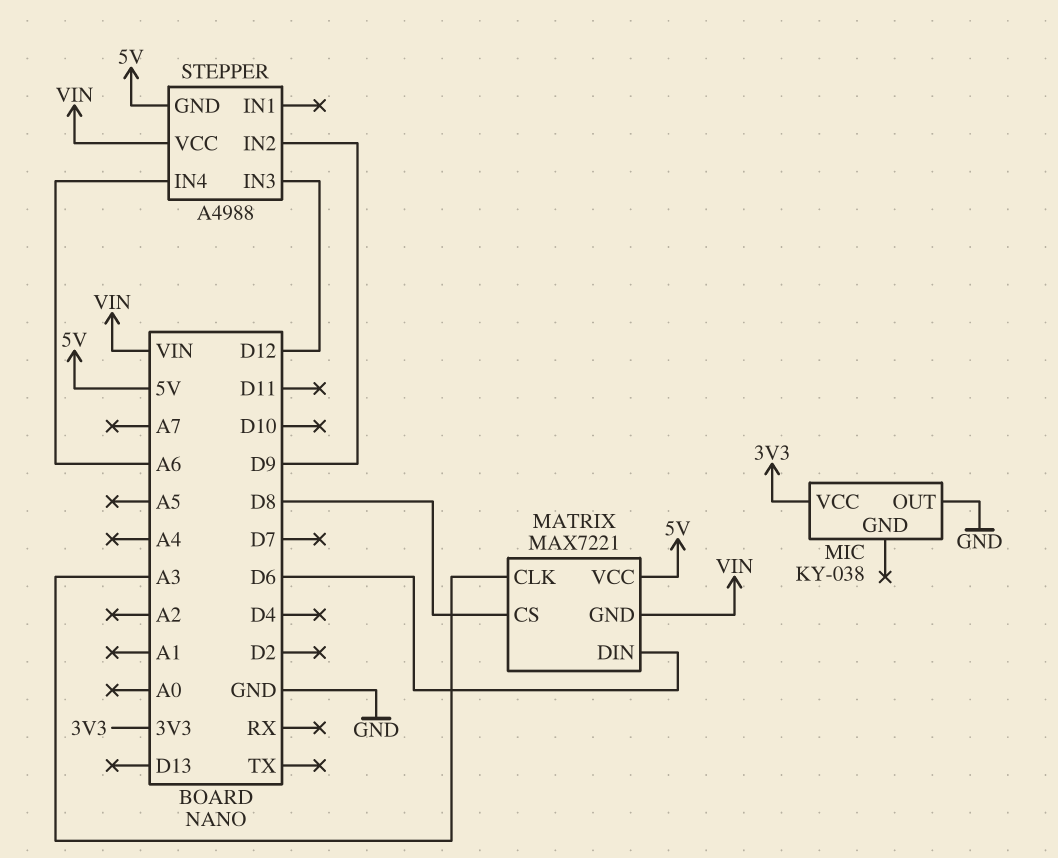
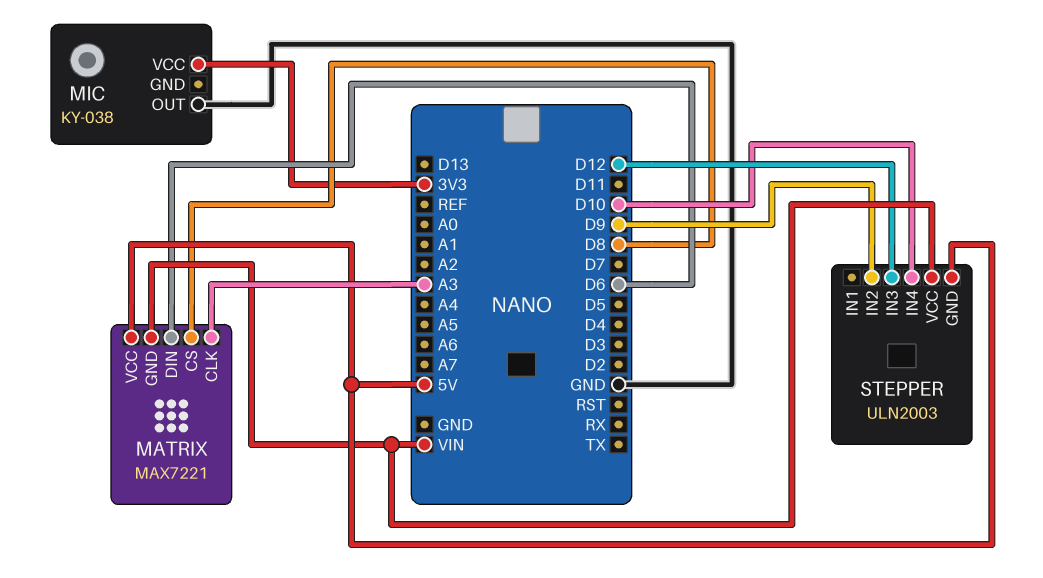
STEPPER: A4988 -> ULN2003
STEPPER pin IN4: A6 -> D10

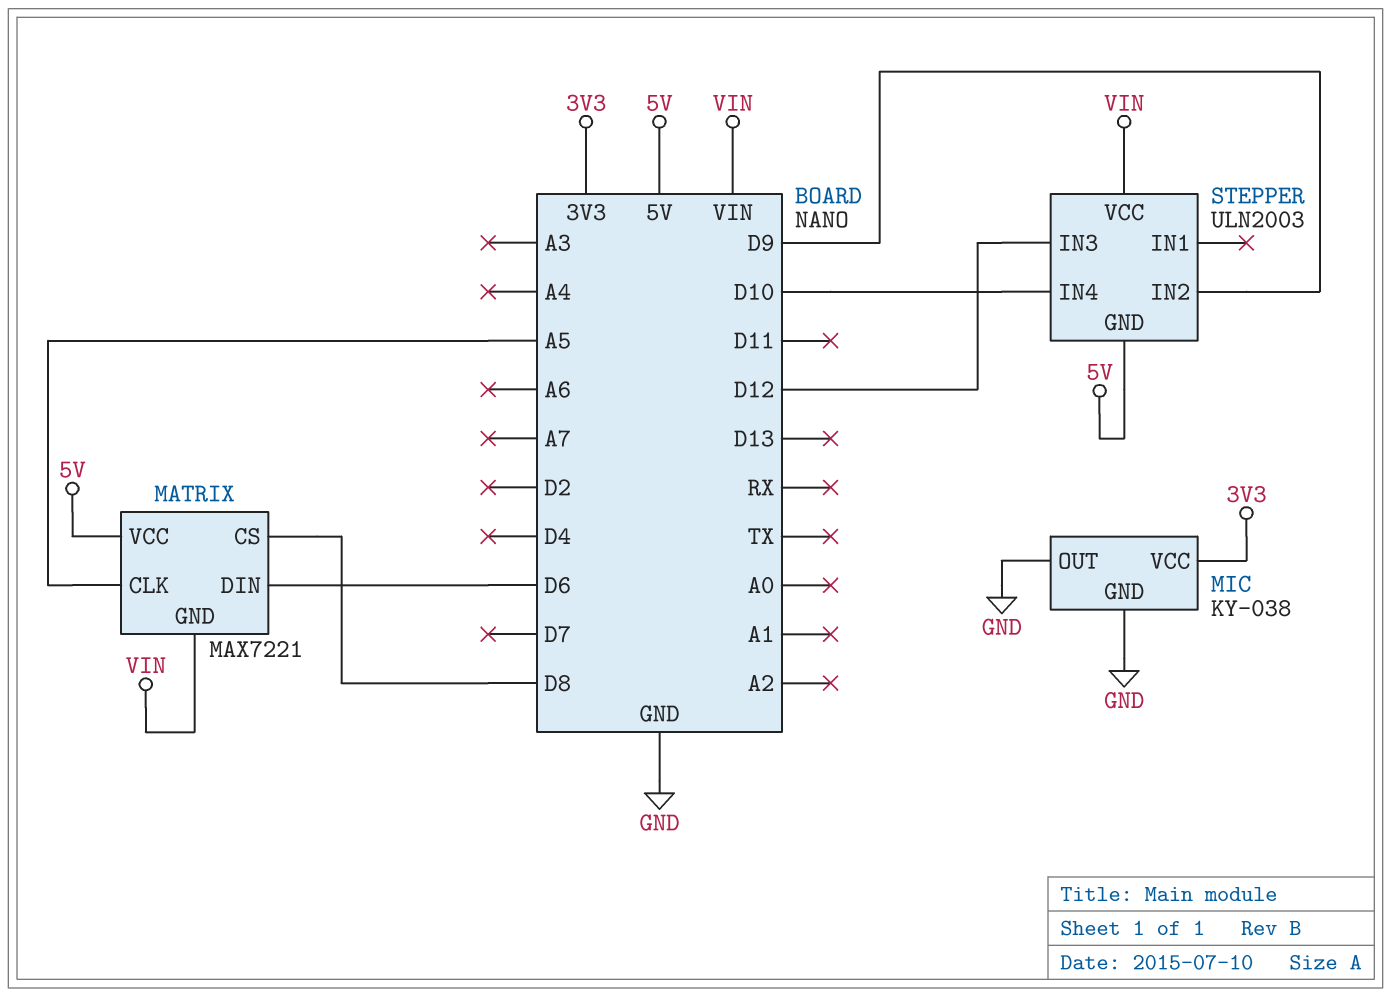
MATRIX pin CLK: A3 -> A5
MIC pin GND: none -> GND

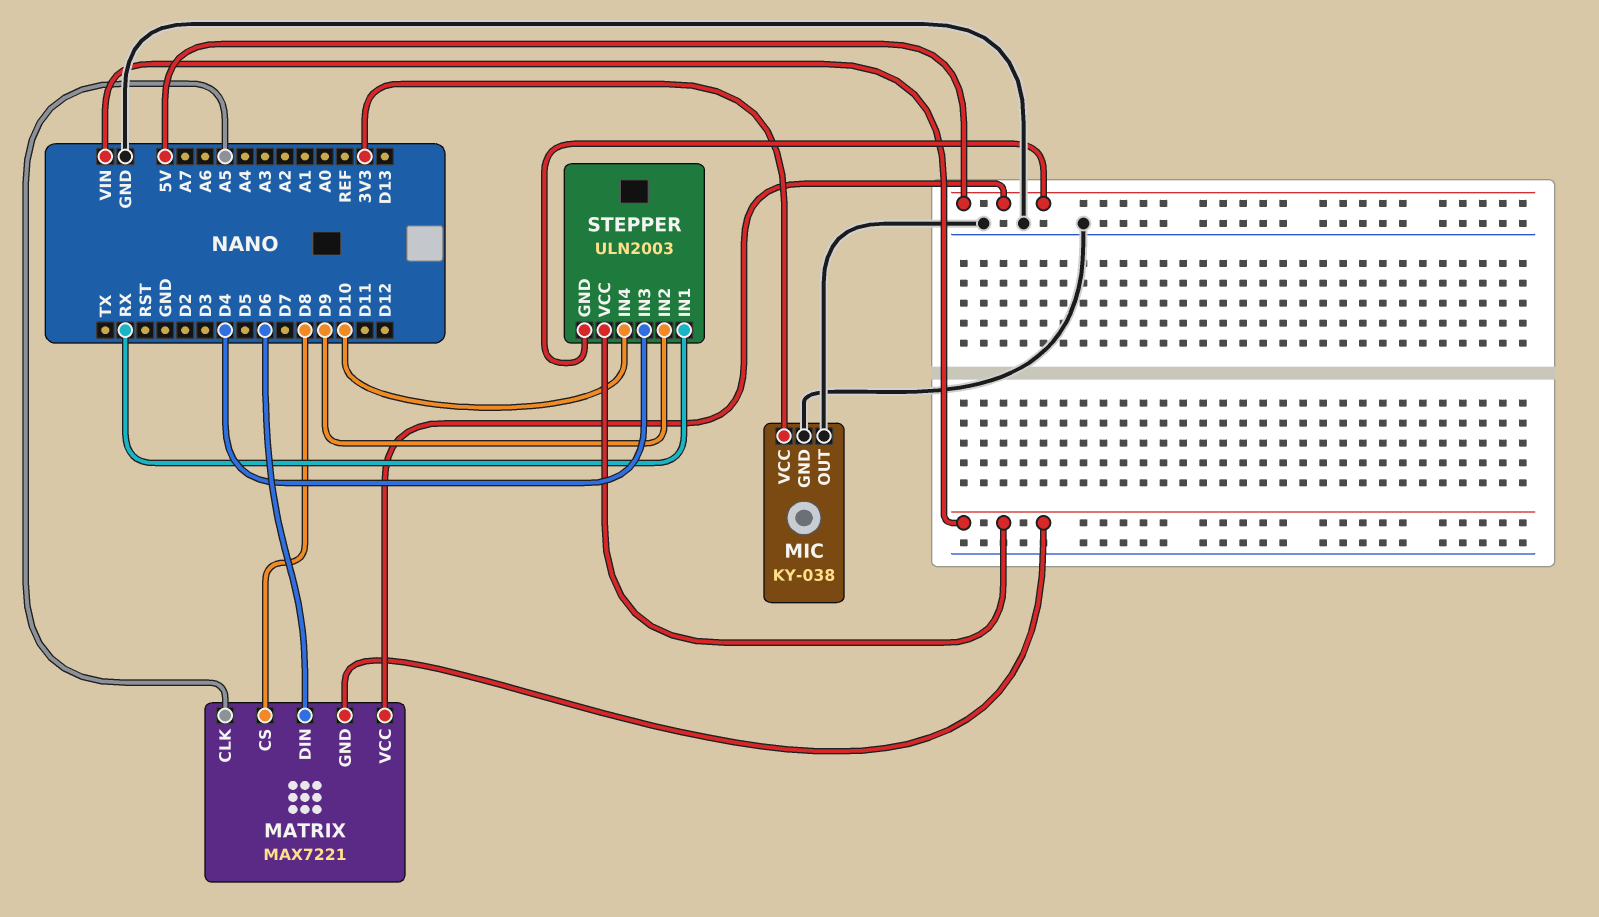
STEPPER pin IN1: none -> RX
STEPPER pin IN3: D12 -> D4

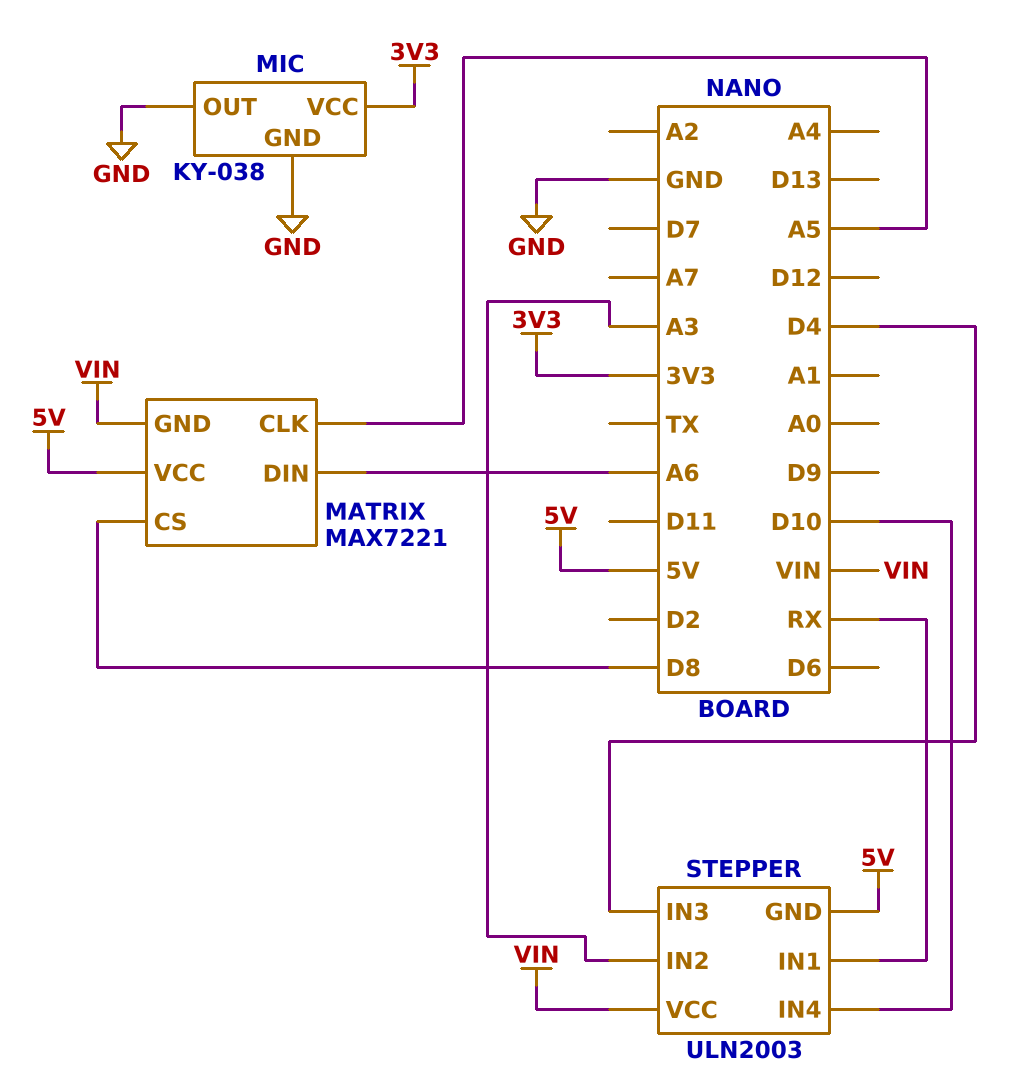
MATRIX pin DIN: D6 -> A6
STEPPER pin IN2: D9 -> A3

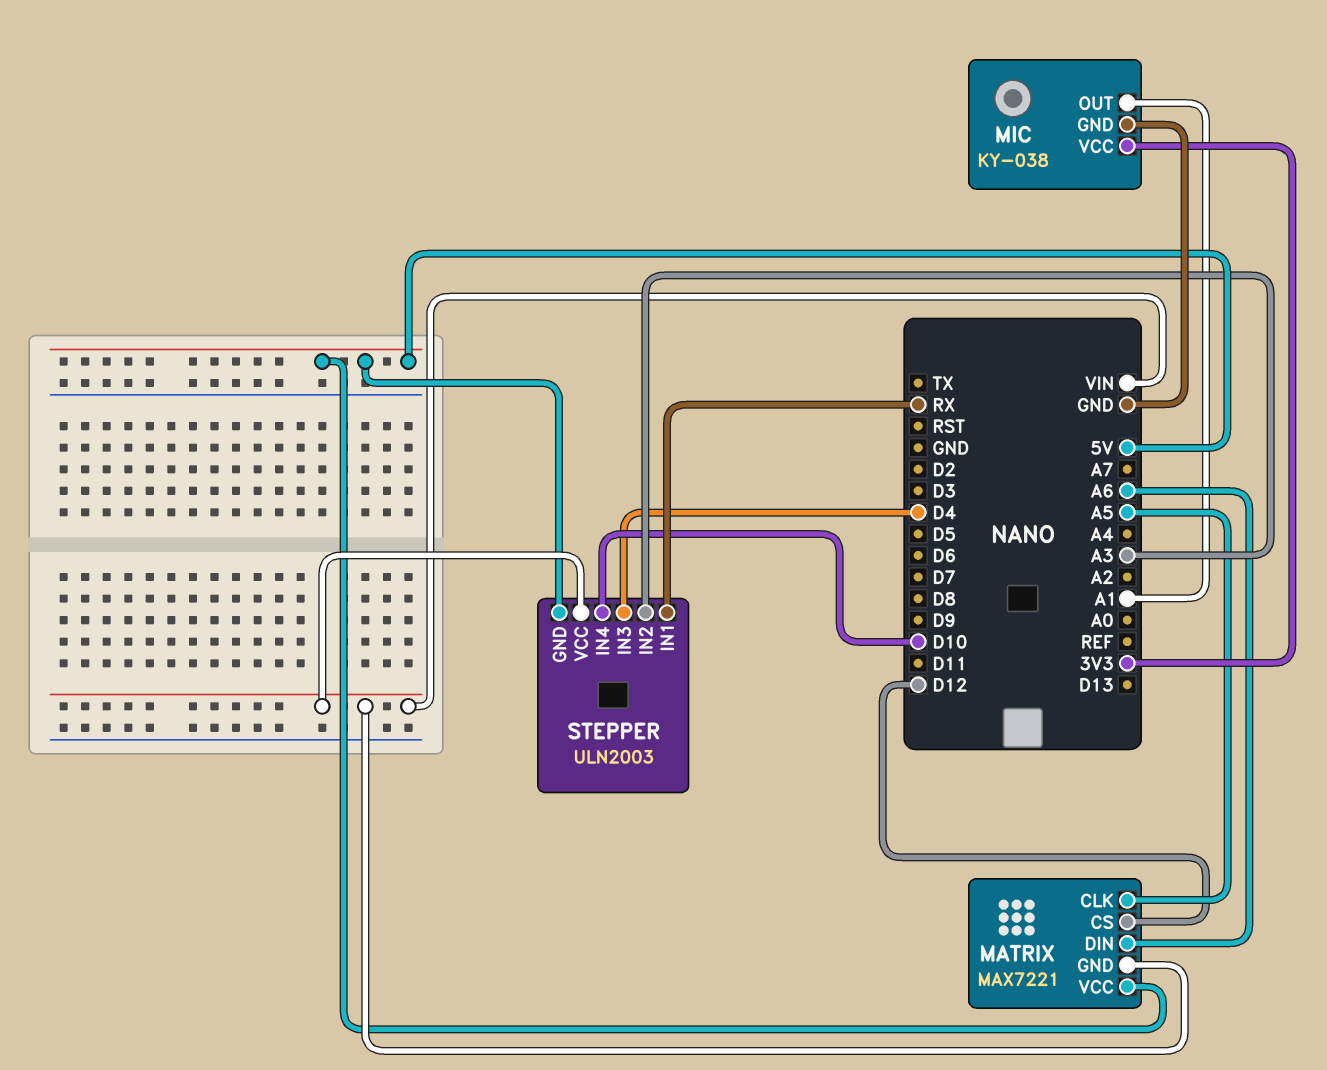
MATRIX pin CS: D8 -> D12
MIC pin OUT: GND -> A1

